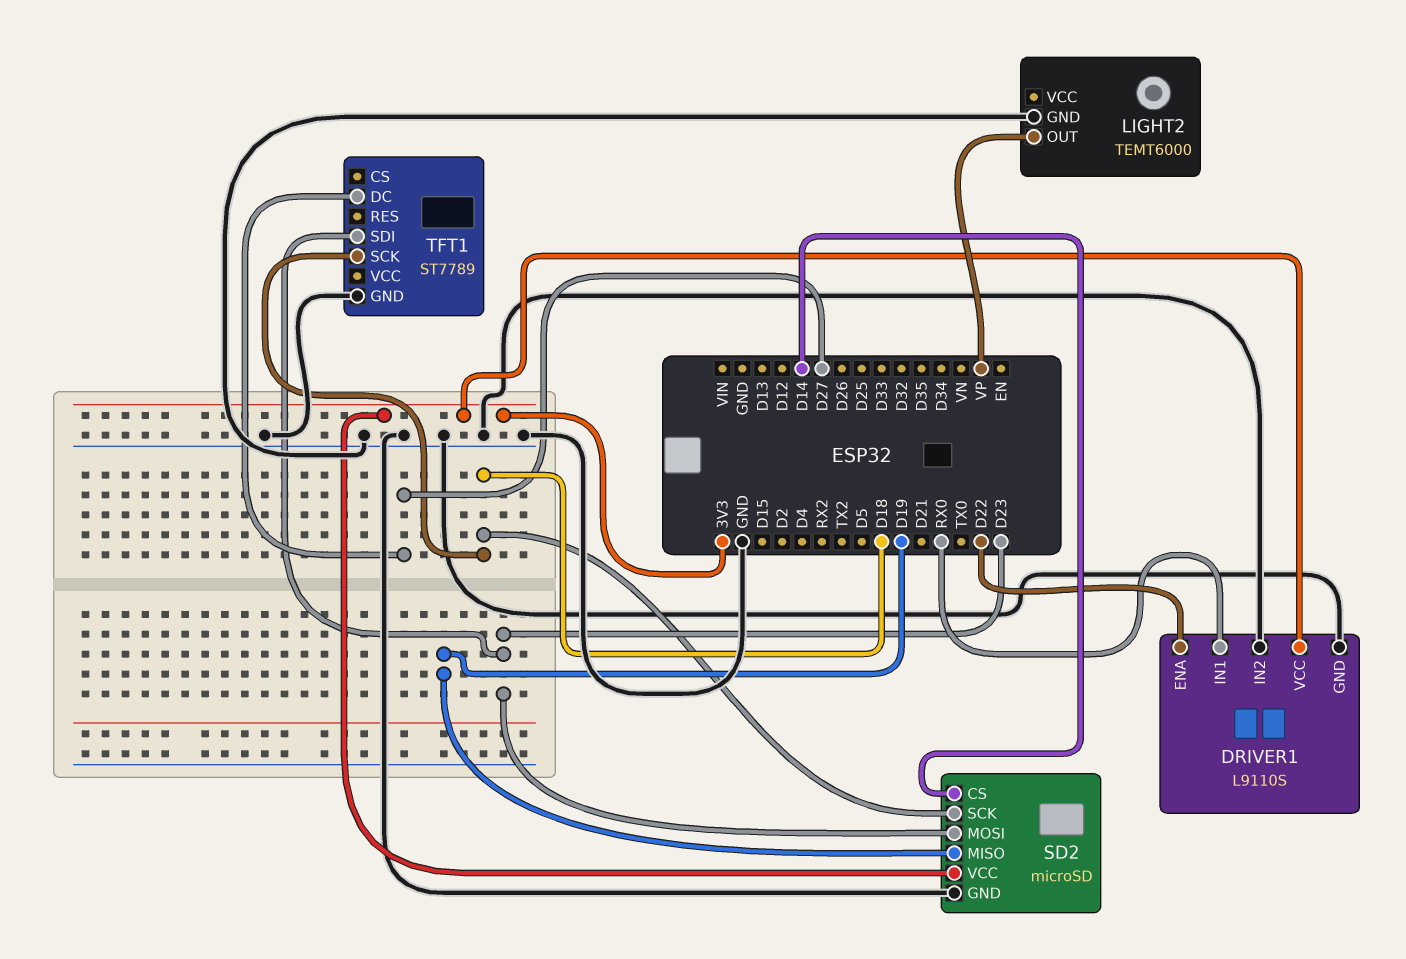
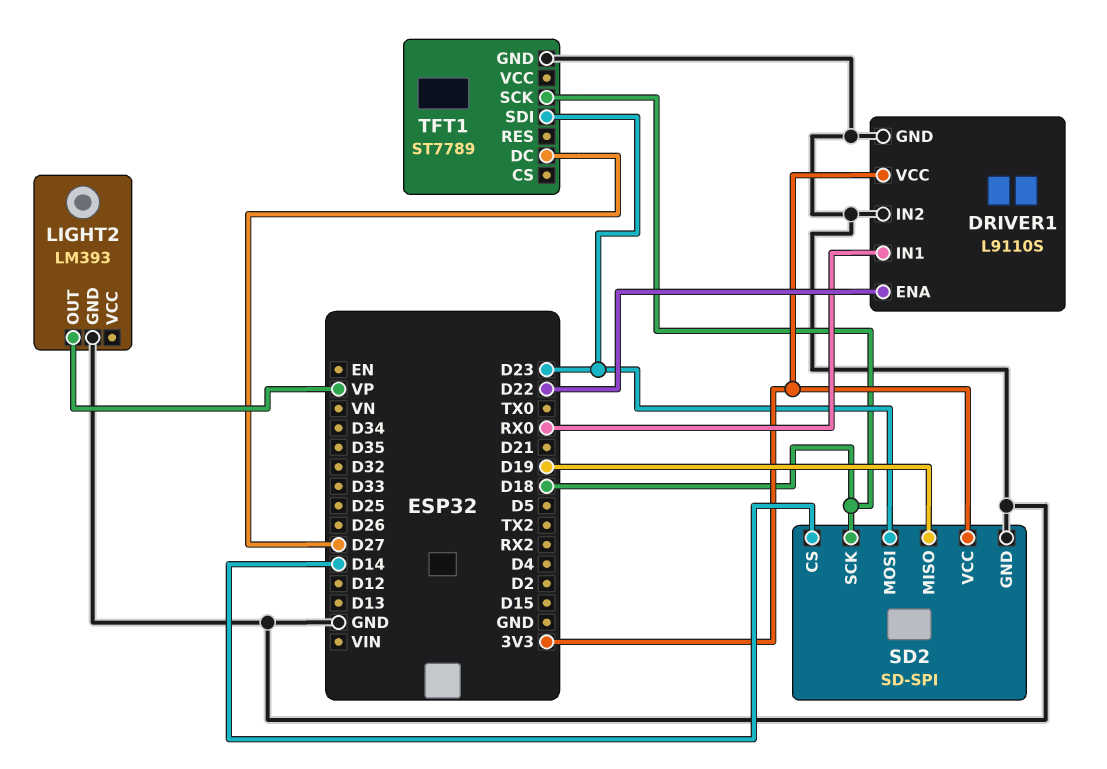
LIGHT2: TEMT6000 -> LM393
SD2: microSD -> SD-SPI

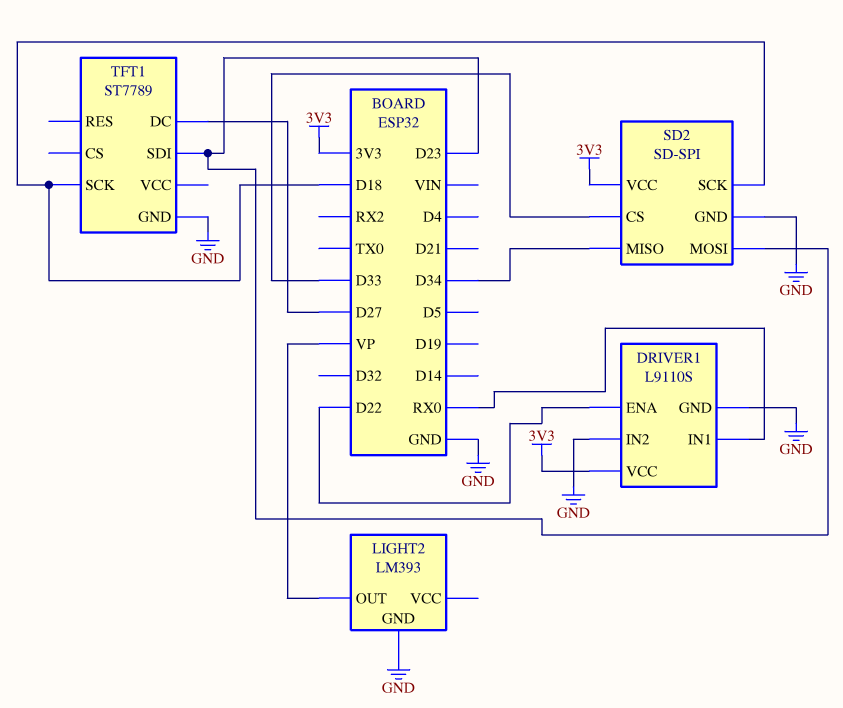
SD2 pin CS: D14 -> D33
SD2 pin MISO: D19 -> D34

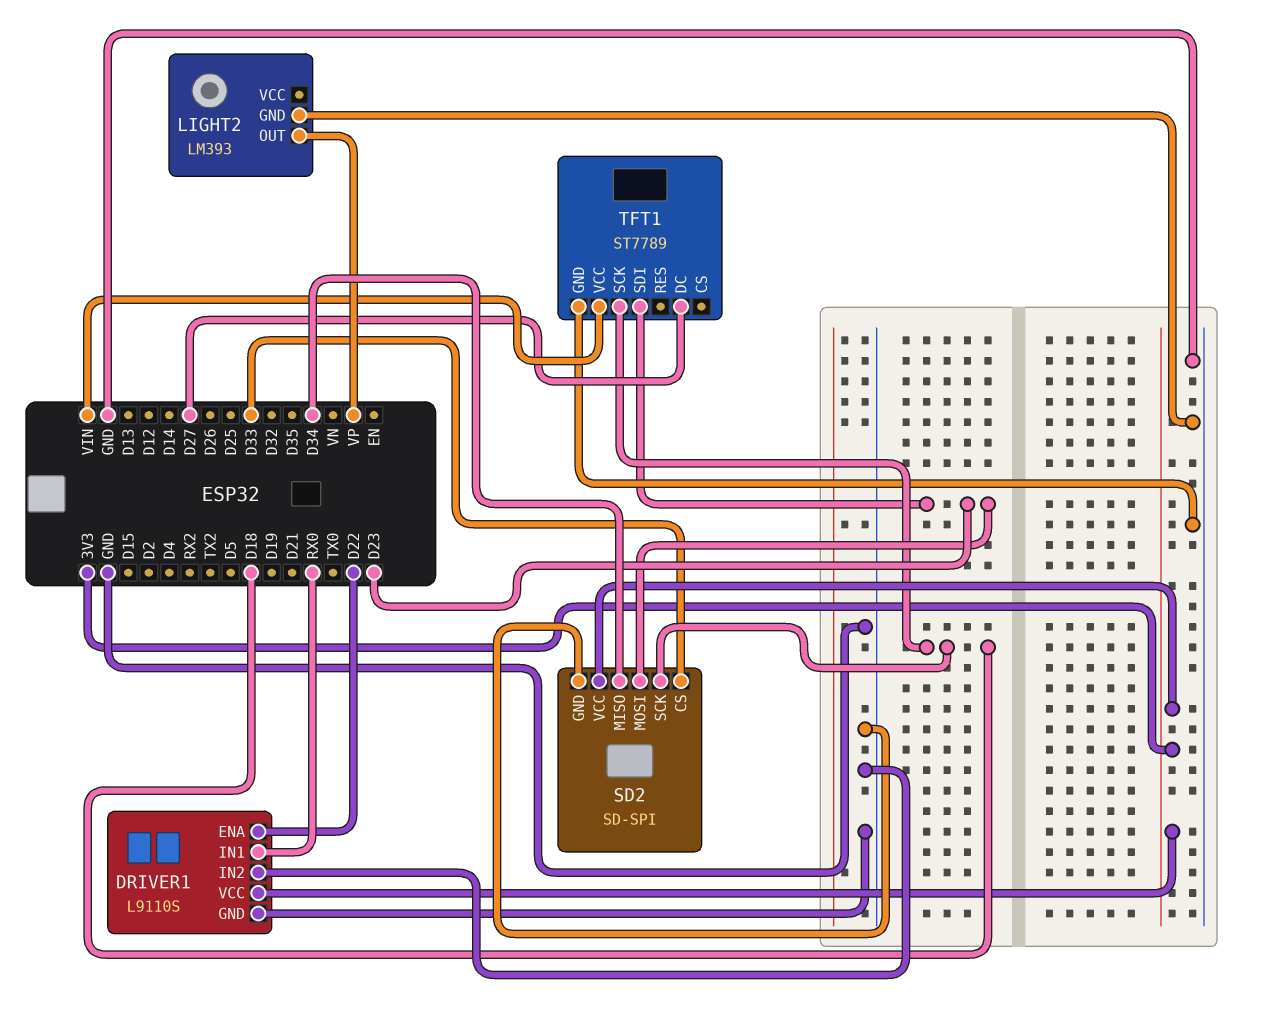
TFT1 pin VCC: none -> VIN

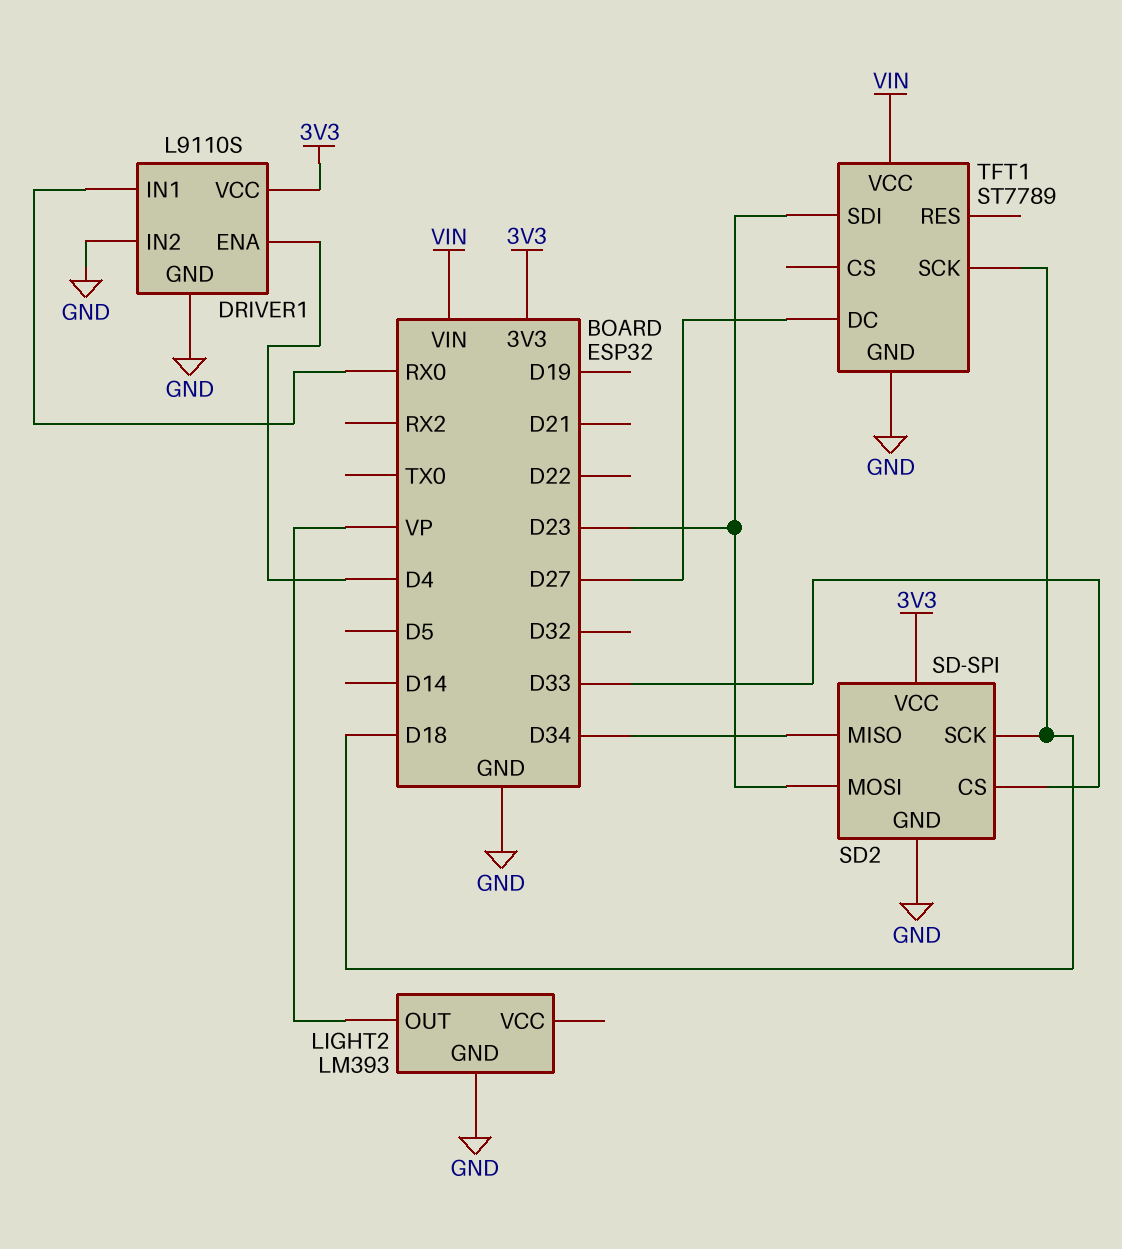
DRIVER1 pin ENA: D22 -> D4

